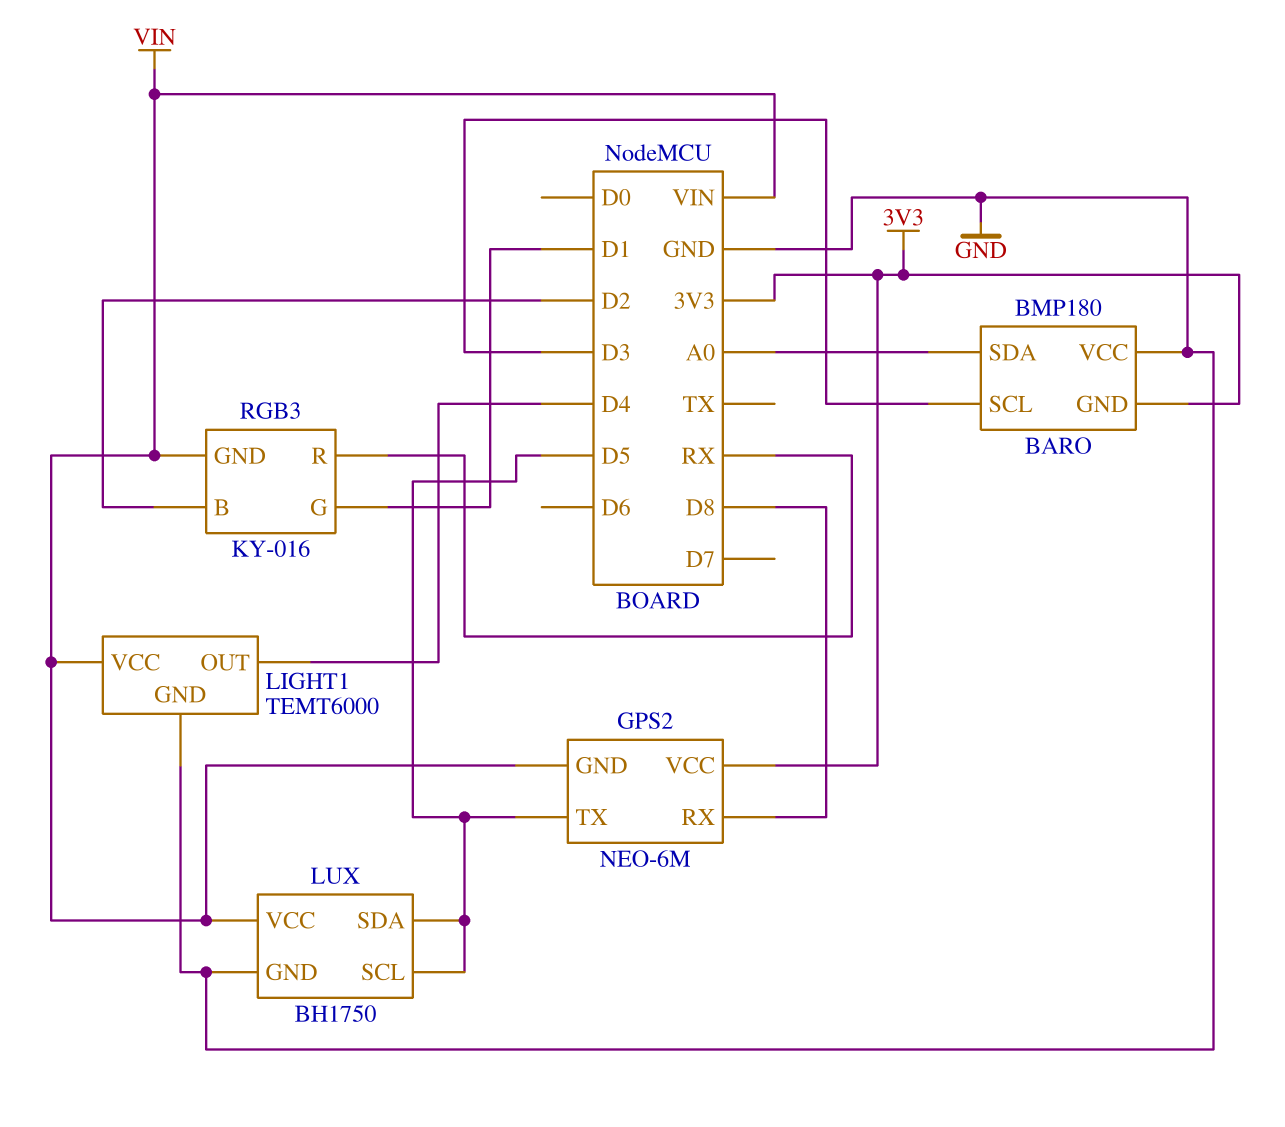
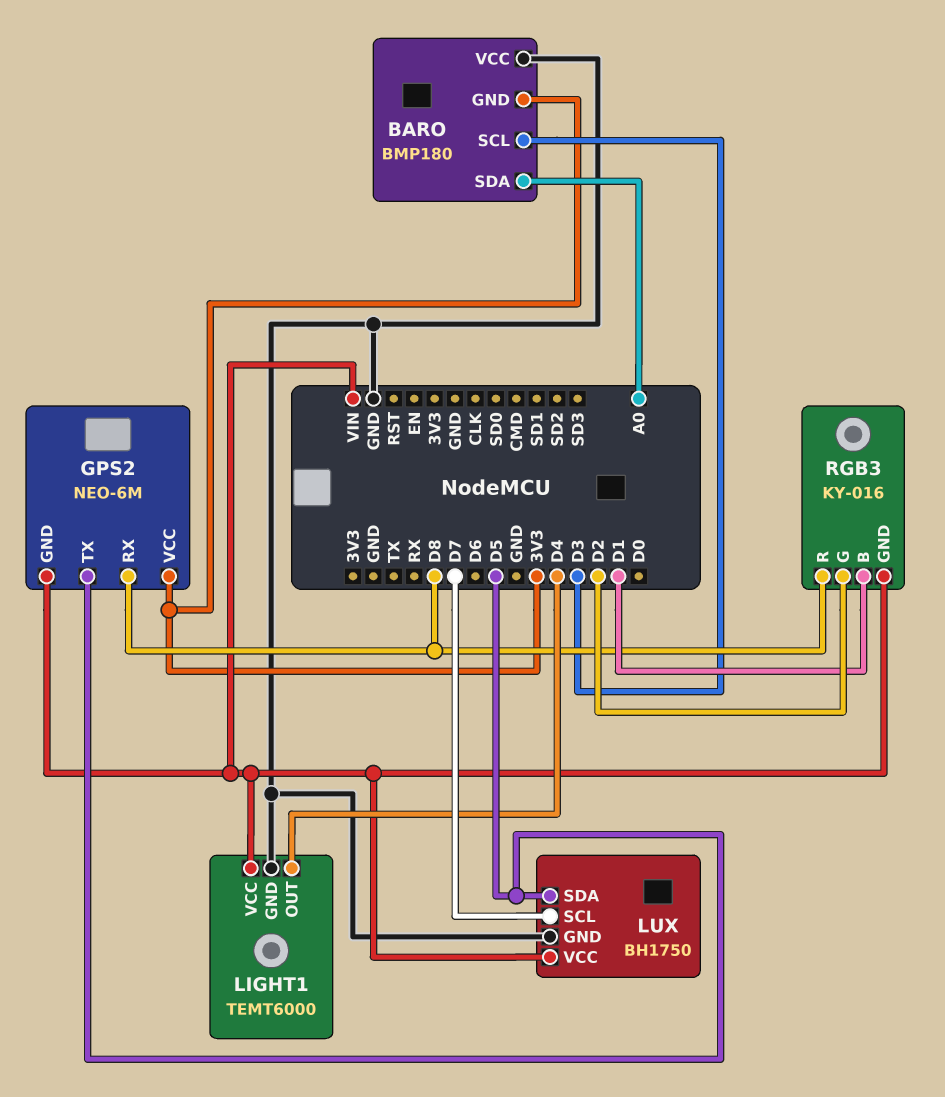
LUX pin SCL: D5 -> D7
RGB3 pin B: D2 -> D1
RGB3 pin G: D1 -> D2
RGB3 pin R: RX -> D8

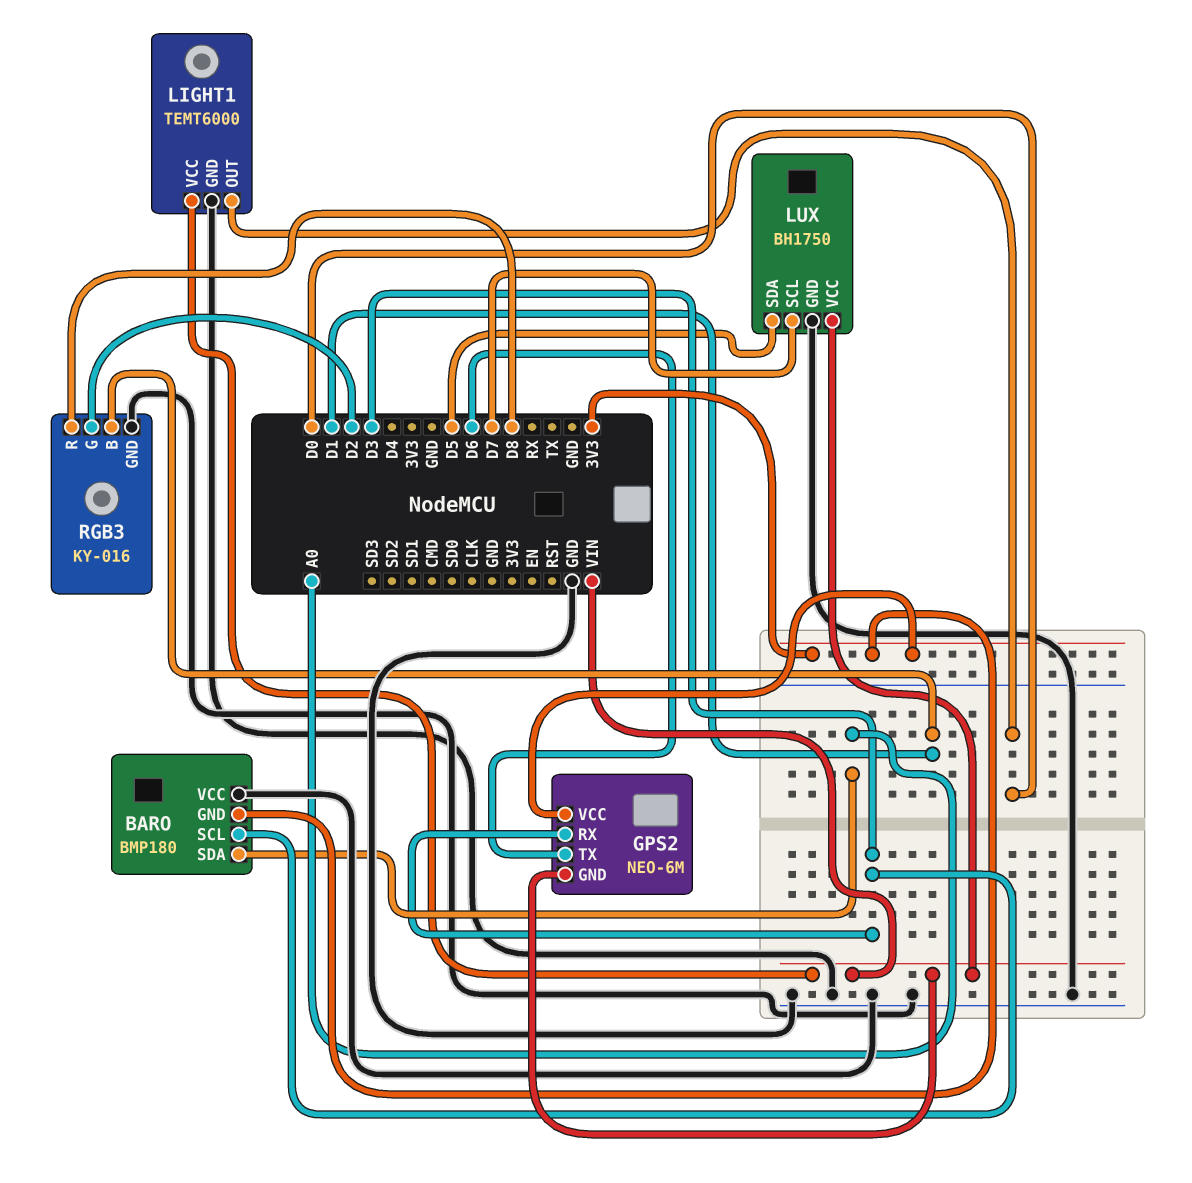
GPS2 pin RX: D8 -> D3
GPS2 pin TX: D5 -> D6
LIGHT1 pin OUT: D4 -> D0
RGB3 pin GND: VIN -> GND

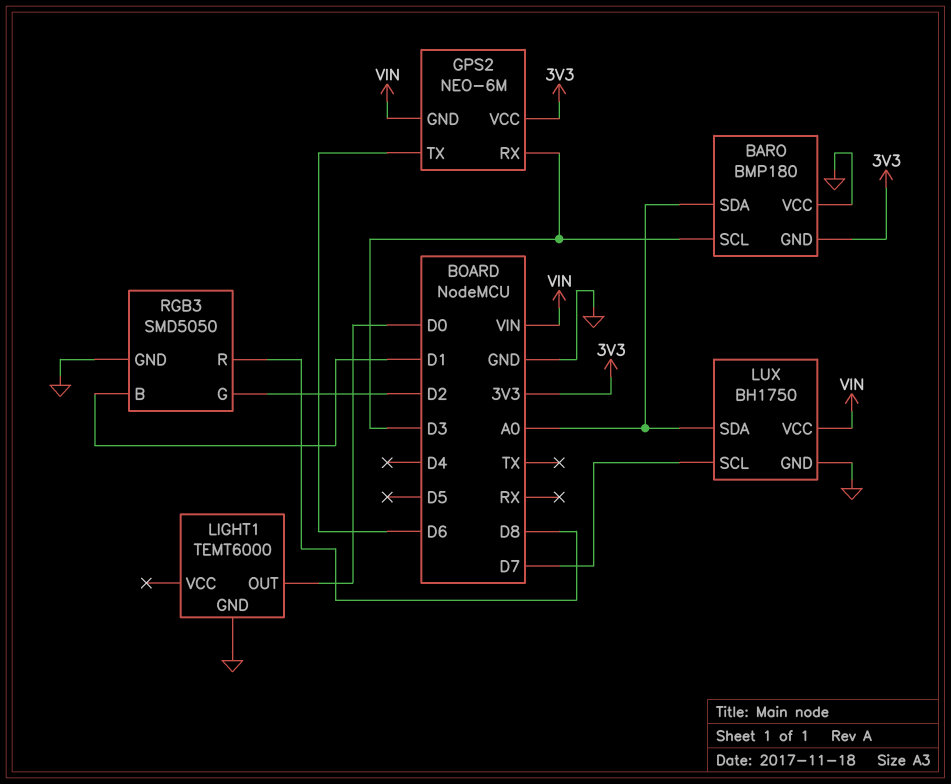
LIGHT1 pin VCC: VIN -> none
LUX pin SDA: D5 -> A0
RGB3: KY-016 -> SMD5050

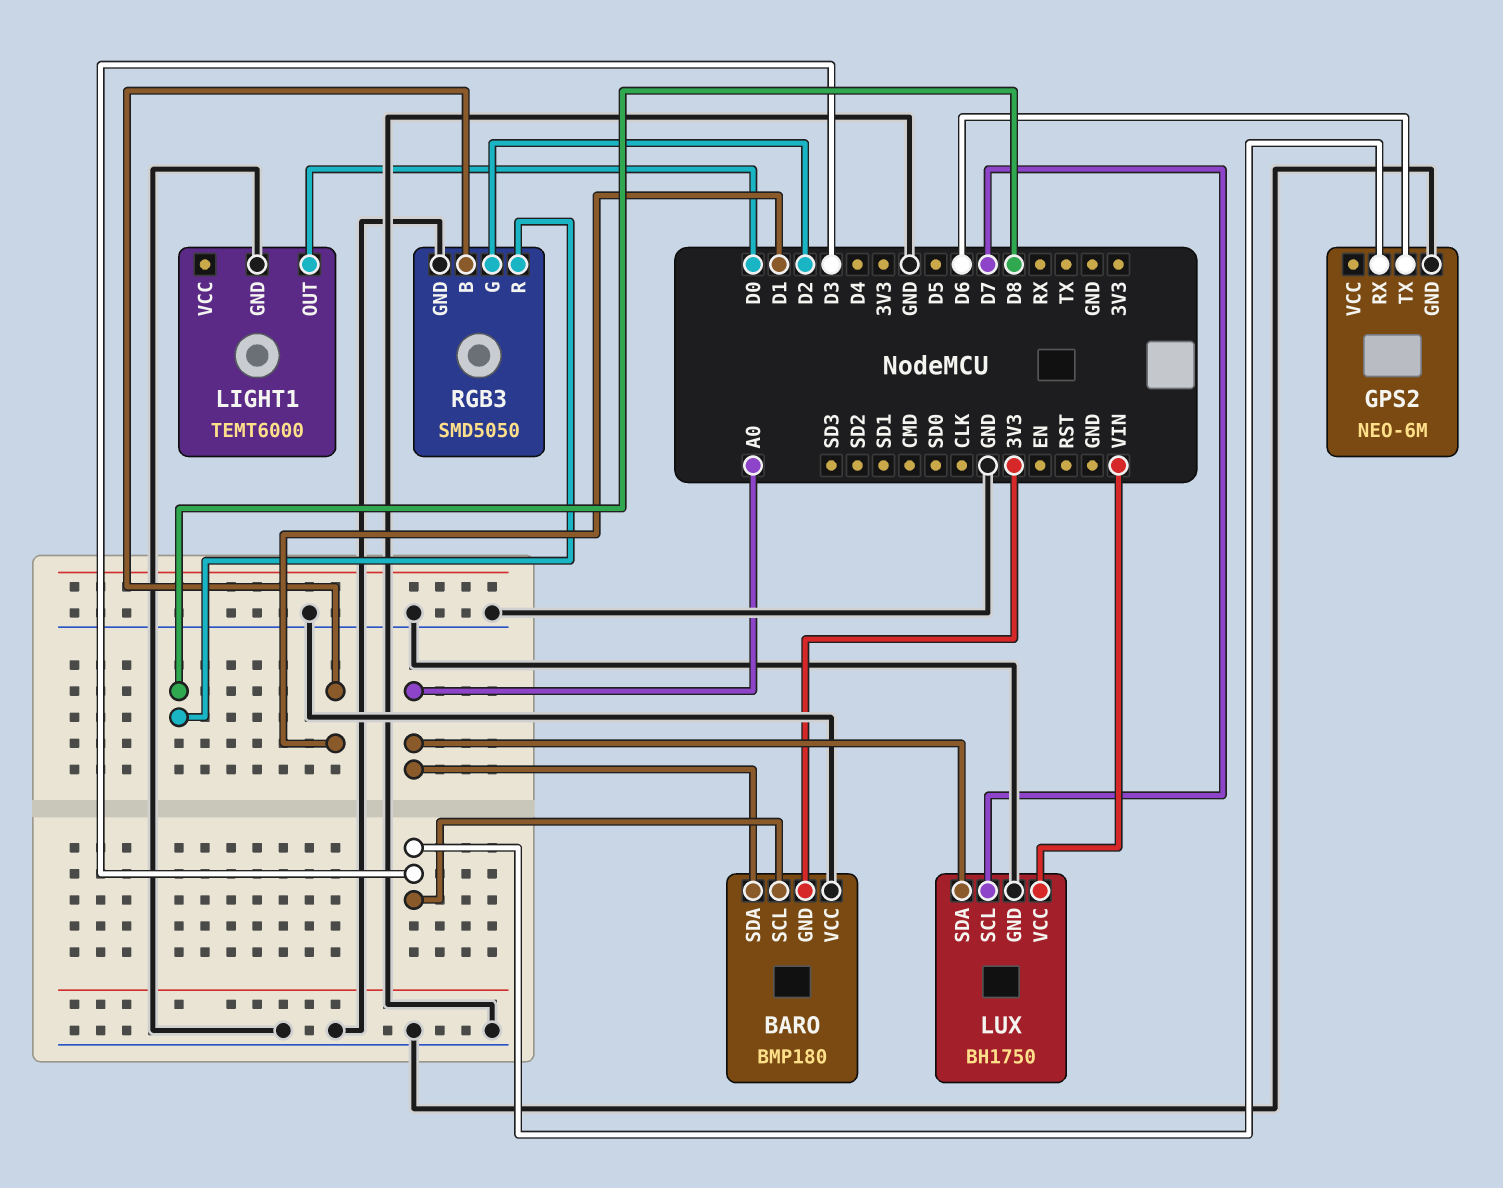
GPS2 pin GND: VIN -> GND
GPS2 pin VCC: 3V3 -> none

